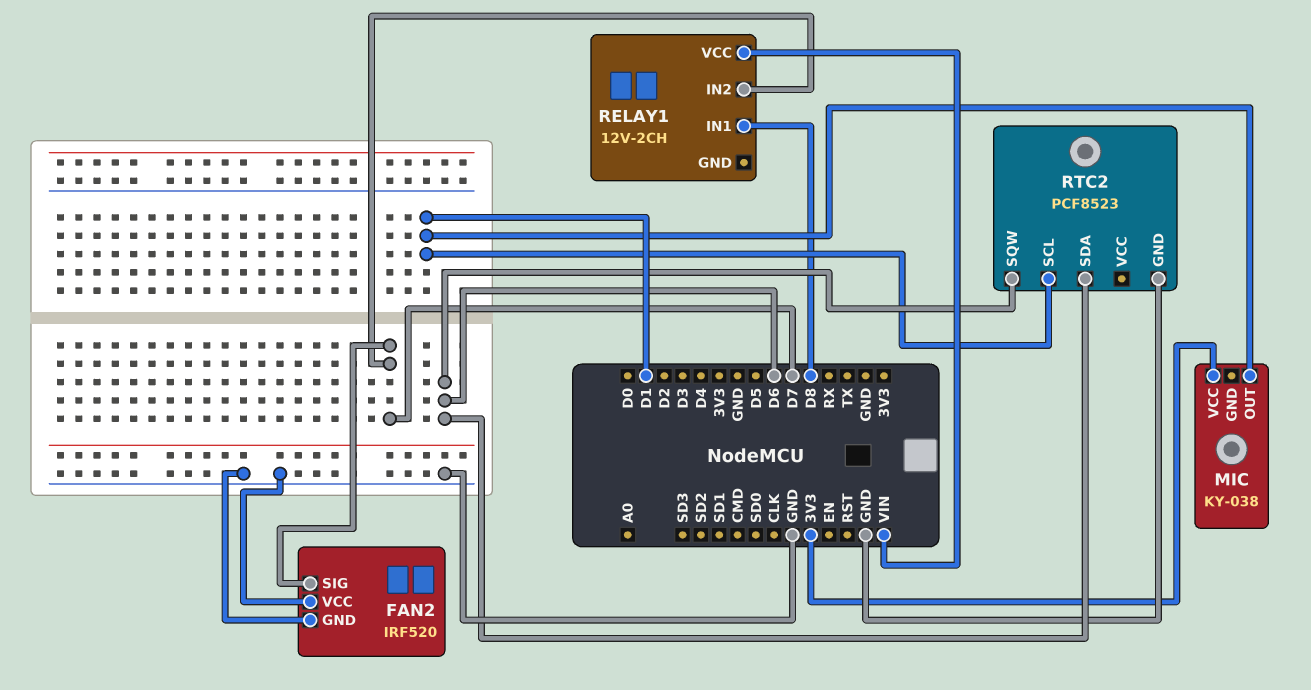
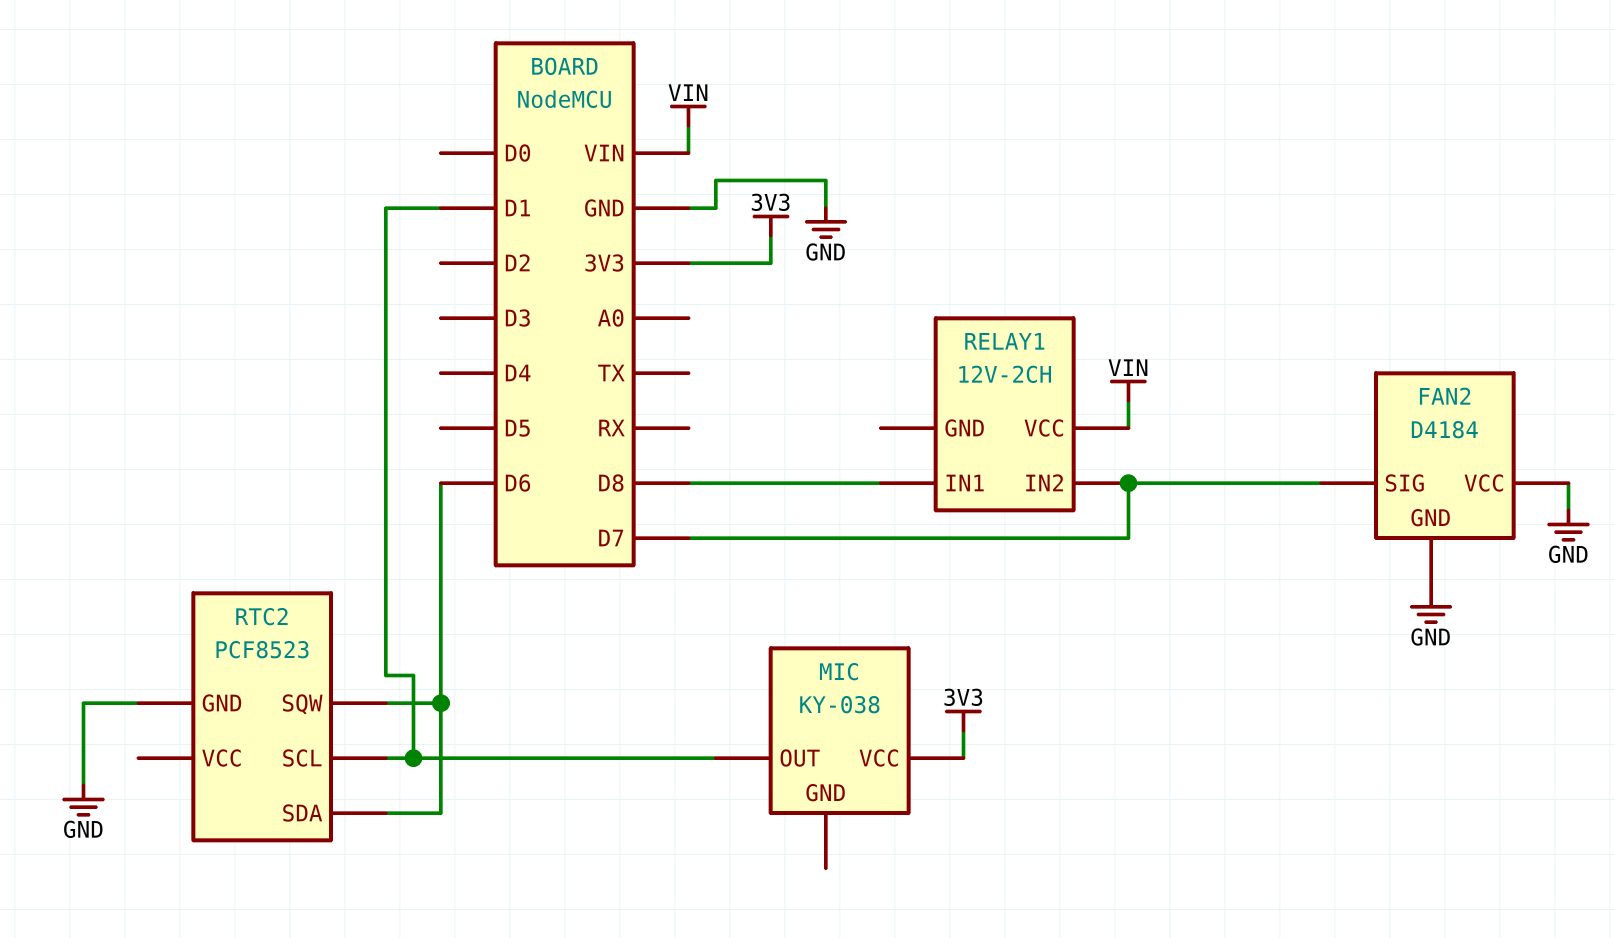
FAN2: IRF520 -> D4184

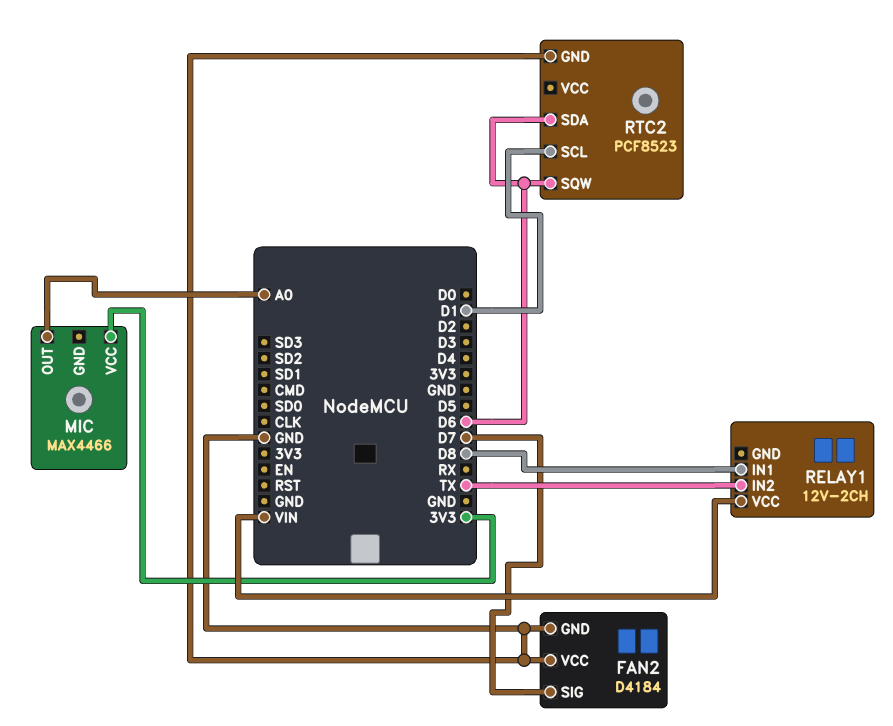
MIC: KY-038 -> MAX4466
MIC pin OUT: D1 -> A0
RELAY1 pin IN2: D7 -> TX

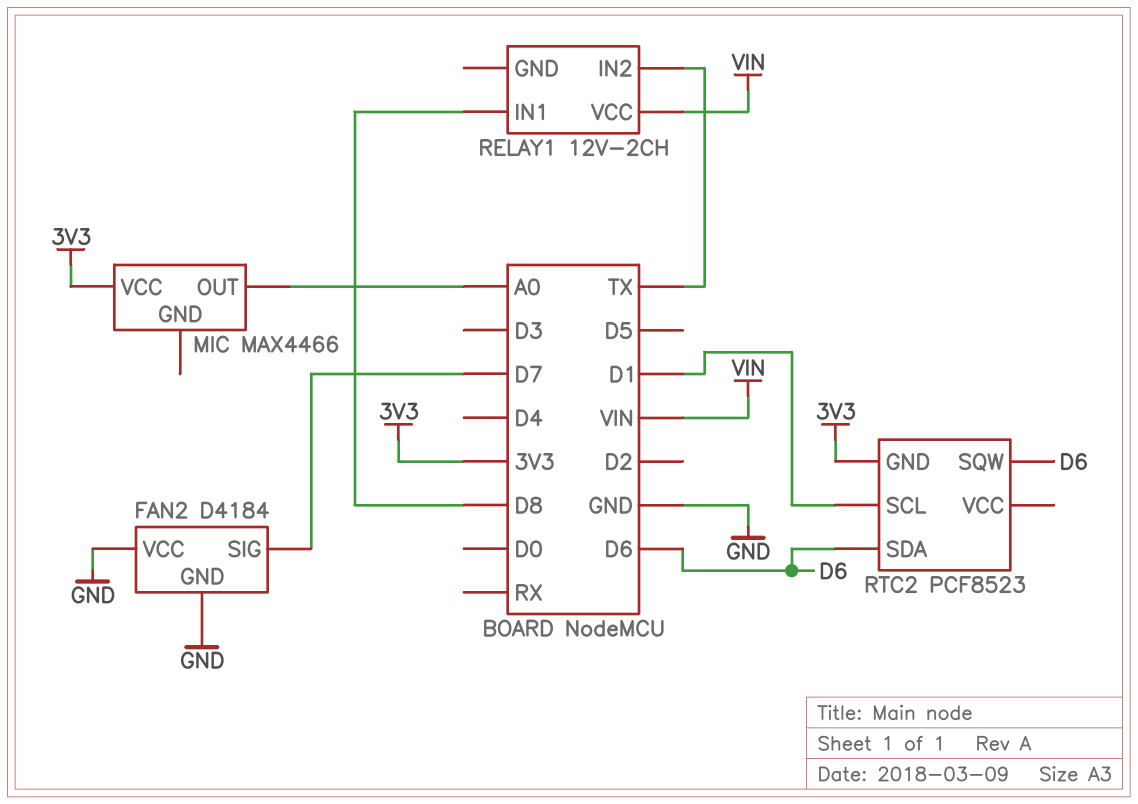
RTC2 pin GND: GND -> 3V3

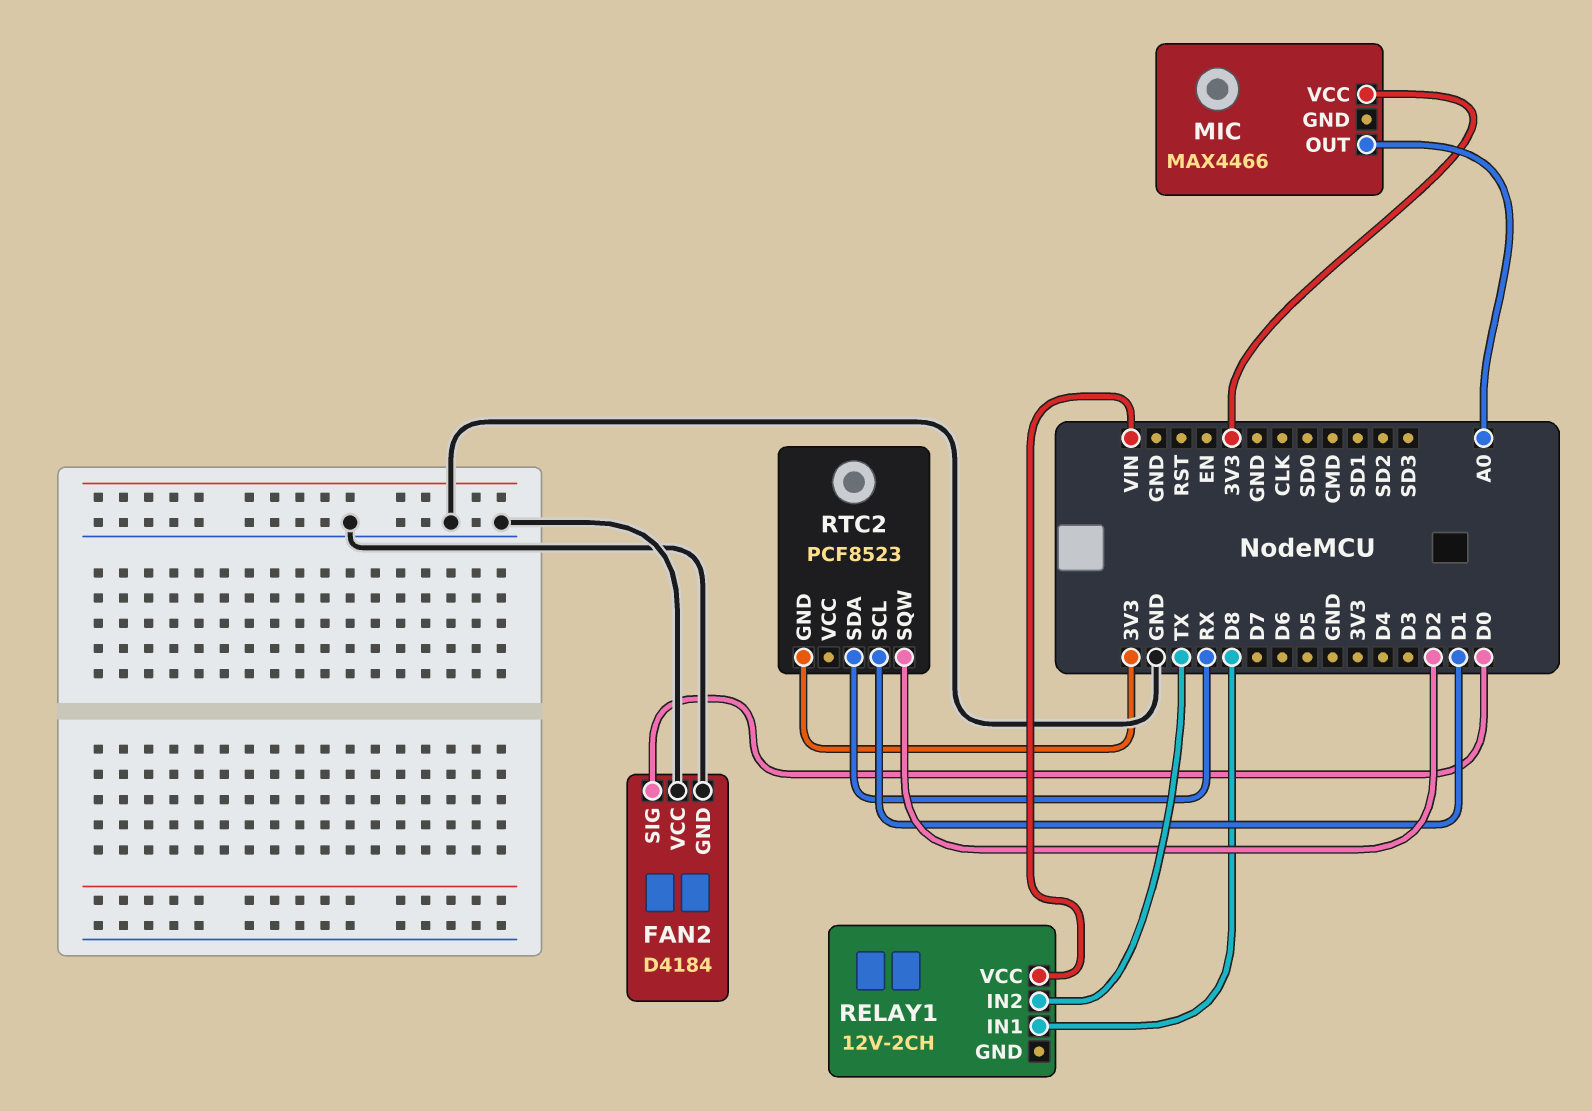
FAN2 pin SIG: D7 -> D0
RTC2 pin SDA: D6 -> RX
RTC2 pin SQW: D6 -> D2

